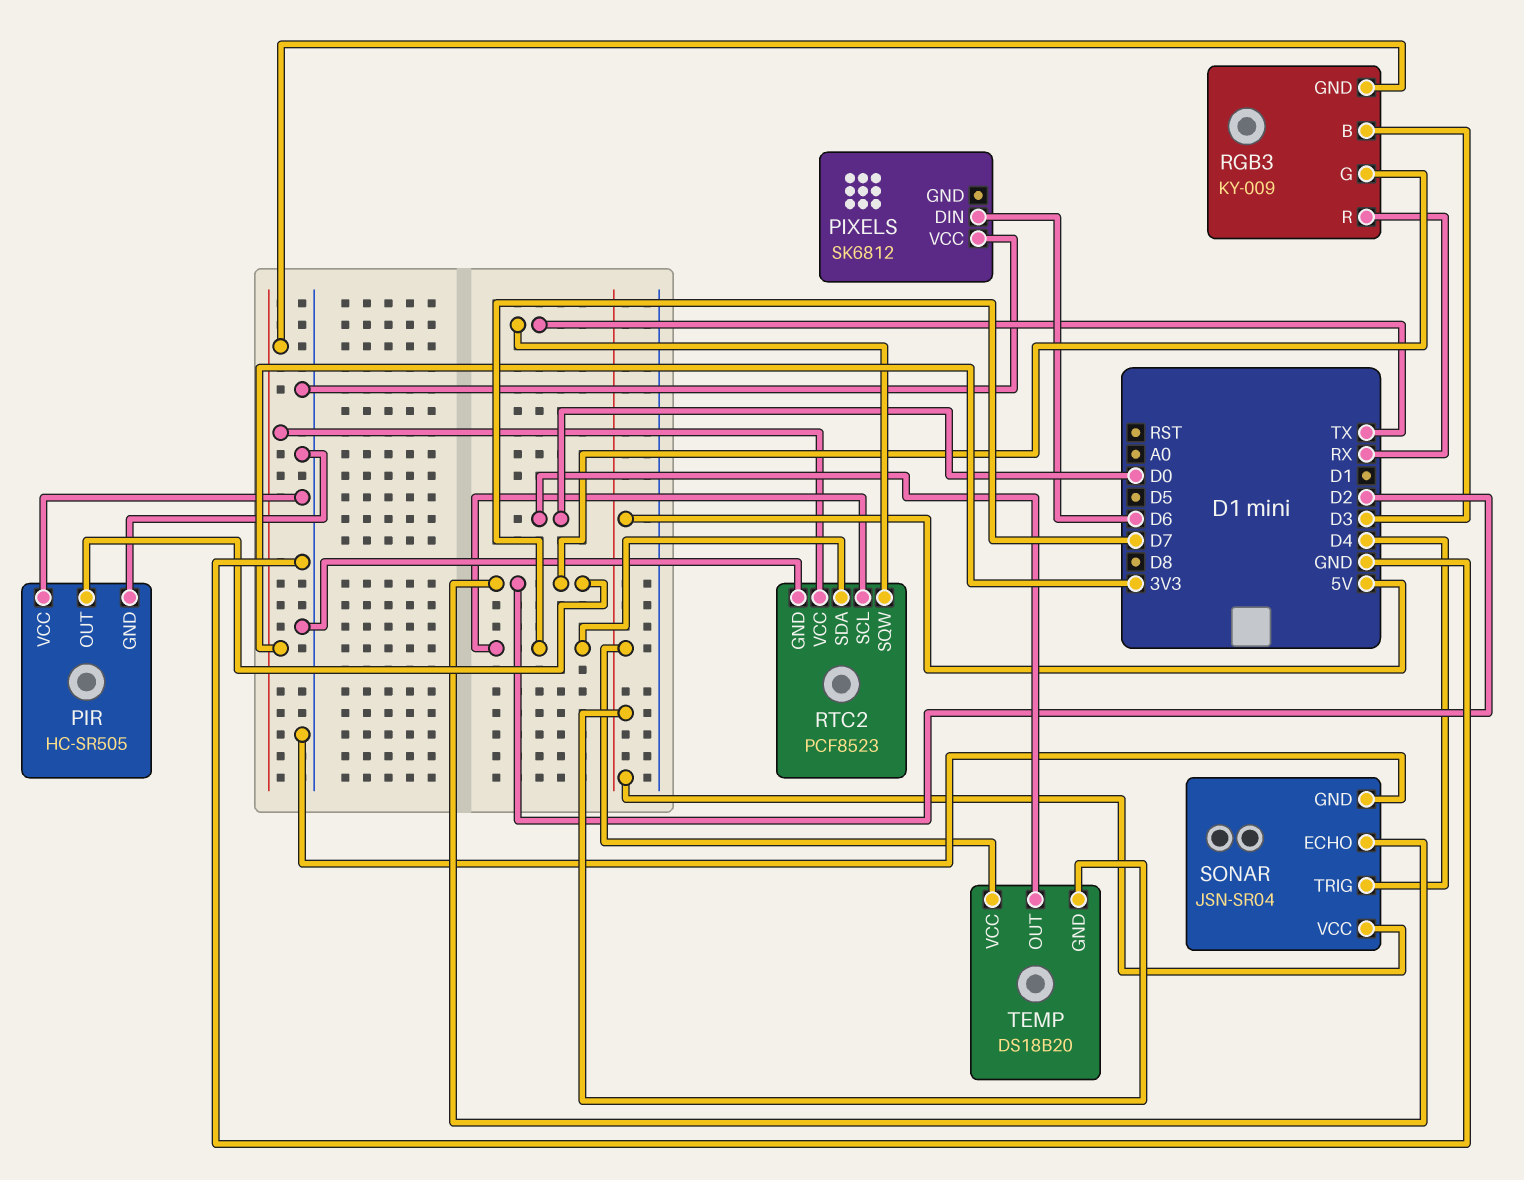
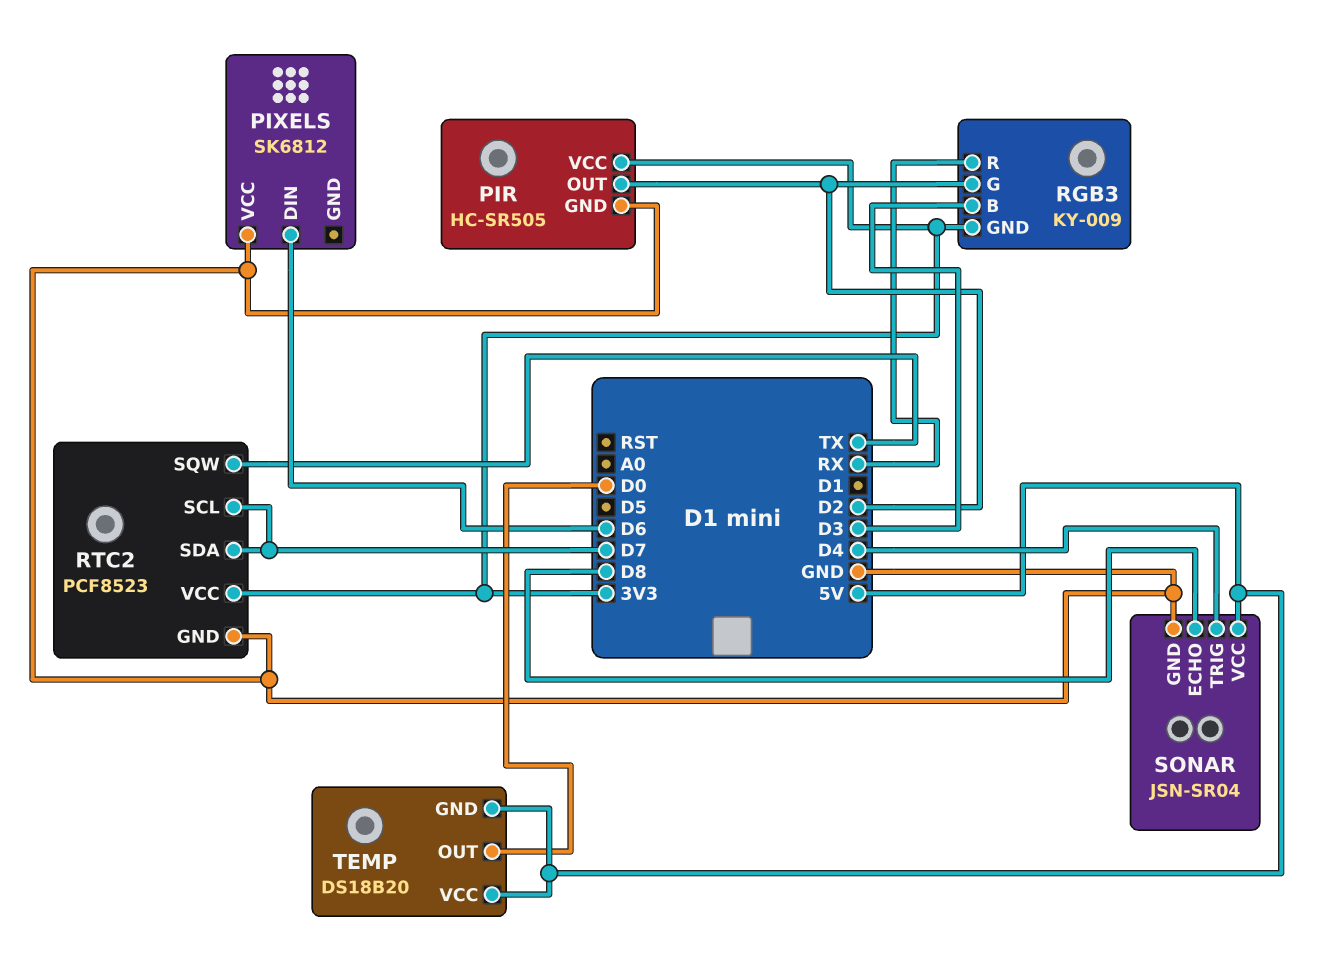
PIR pin VCC: GND -> 3V3
SONAR pin ECHO: D2 -> D8

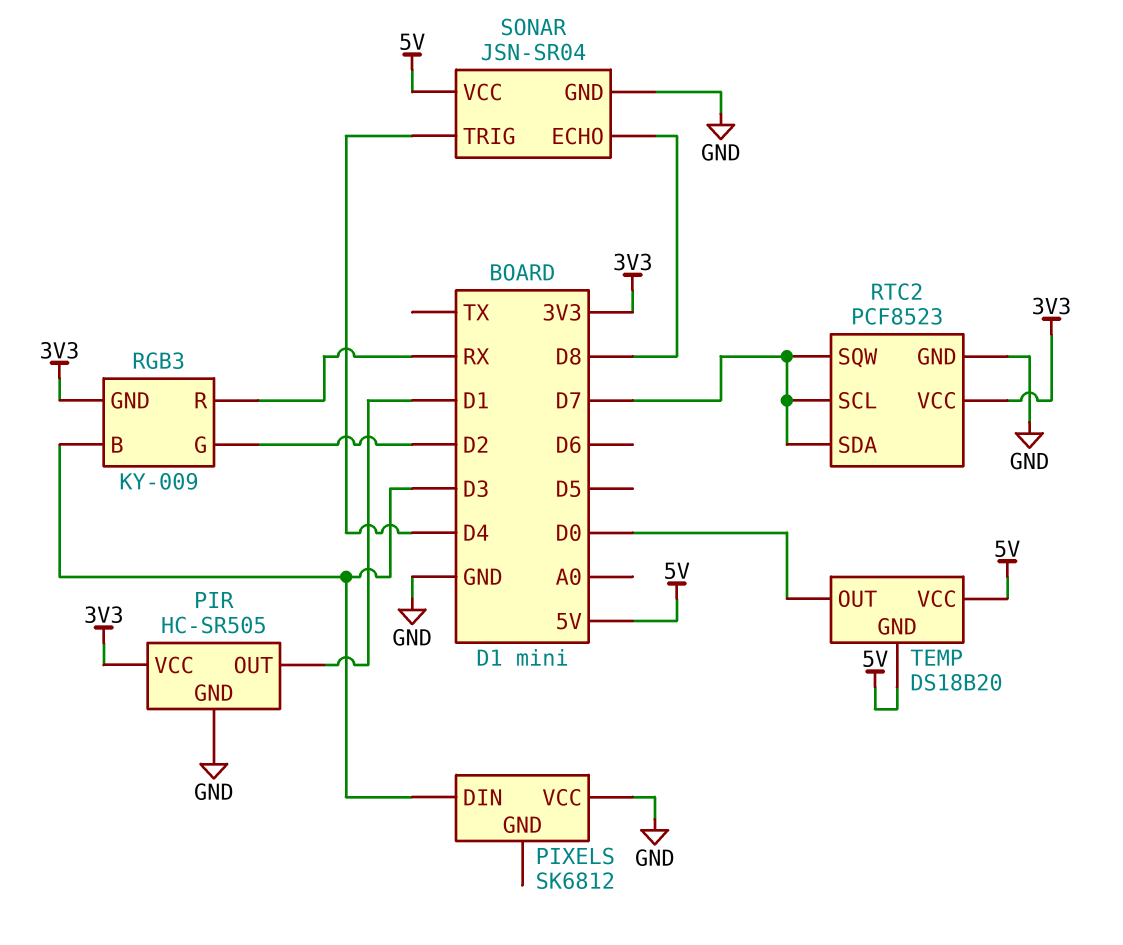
PIR pin OUT: D2 -> D1
PIXELS pin DIN: D6 -> D3
RTC2 pin SQW: TX -> D7

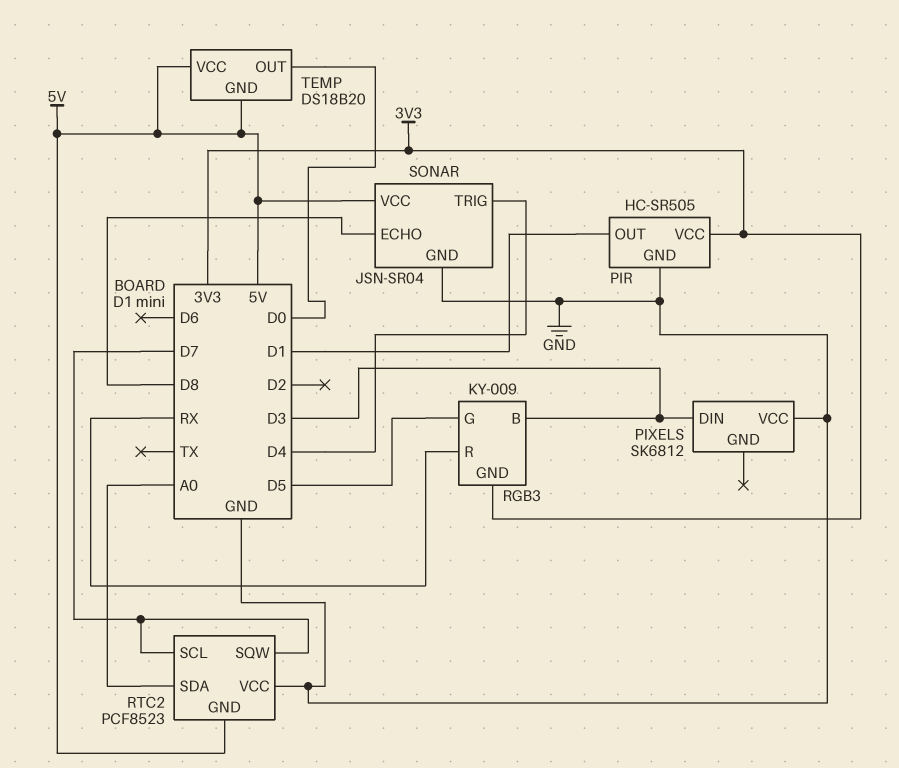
RGB3 pin G: D2 -> D5
RTC2 pin GND: GND -> 5V
RTC2 pin SDA: D7 -> A0
RTC2 pin VCC: 3V3 -> GND

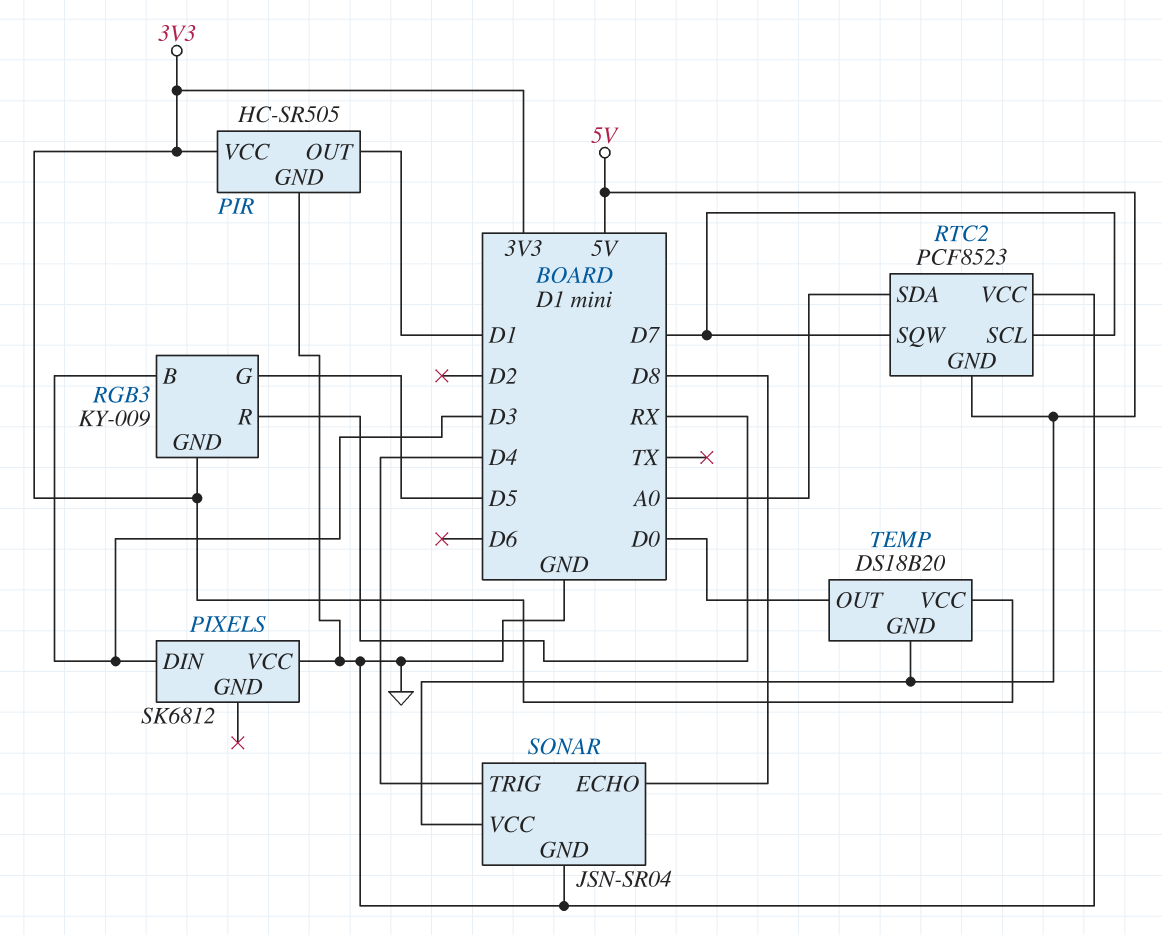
TEMP pin VCC: 5V -> 3V3

